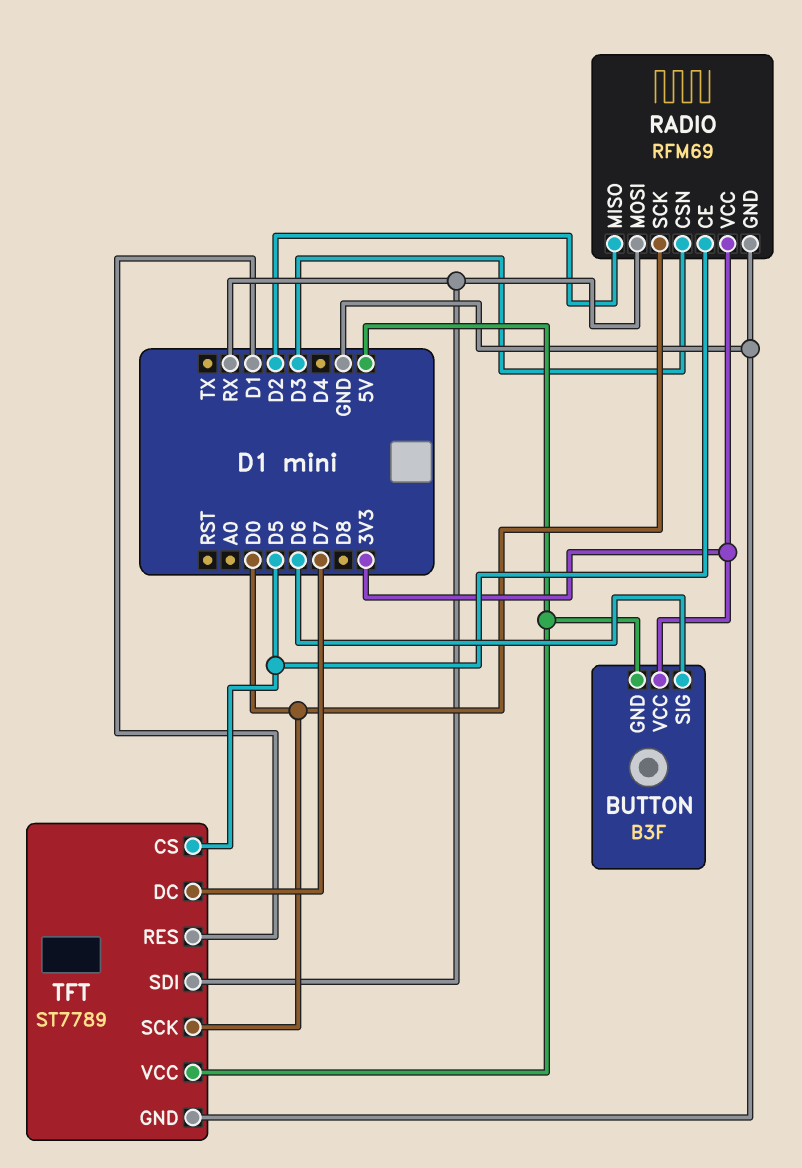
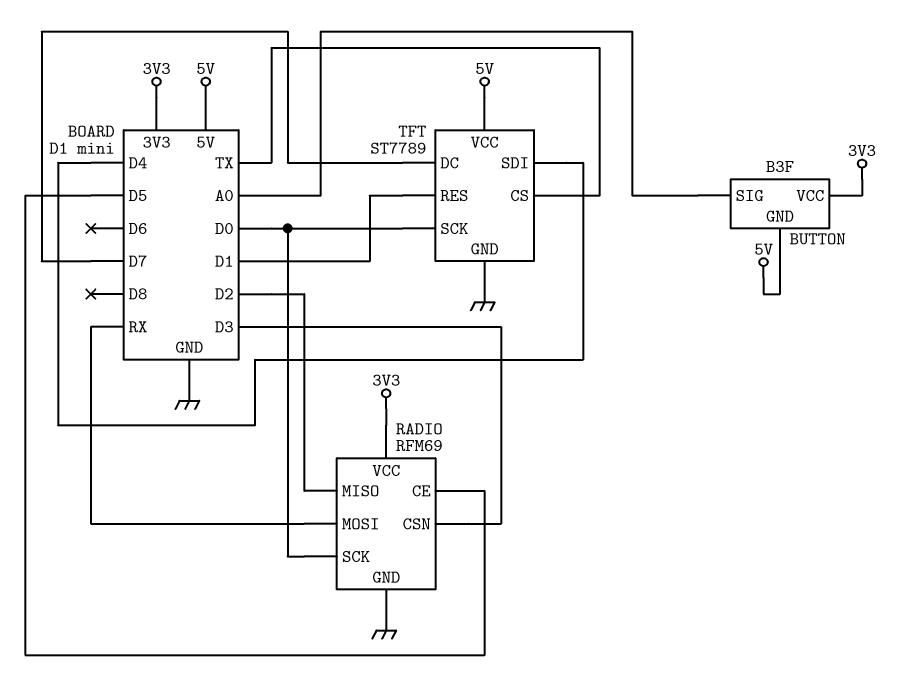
BUTTON pin SIG: D6 -> A0
TFT pin CS: D5 -> TX
TFT pin SDI: RX -> D4

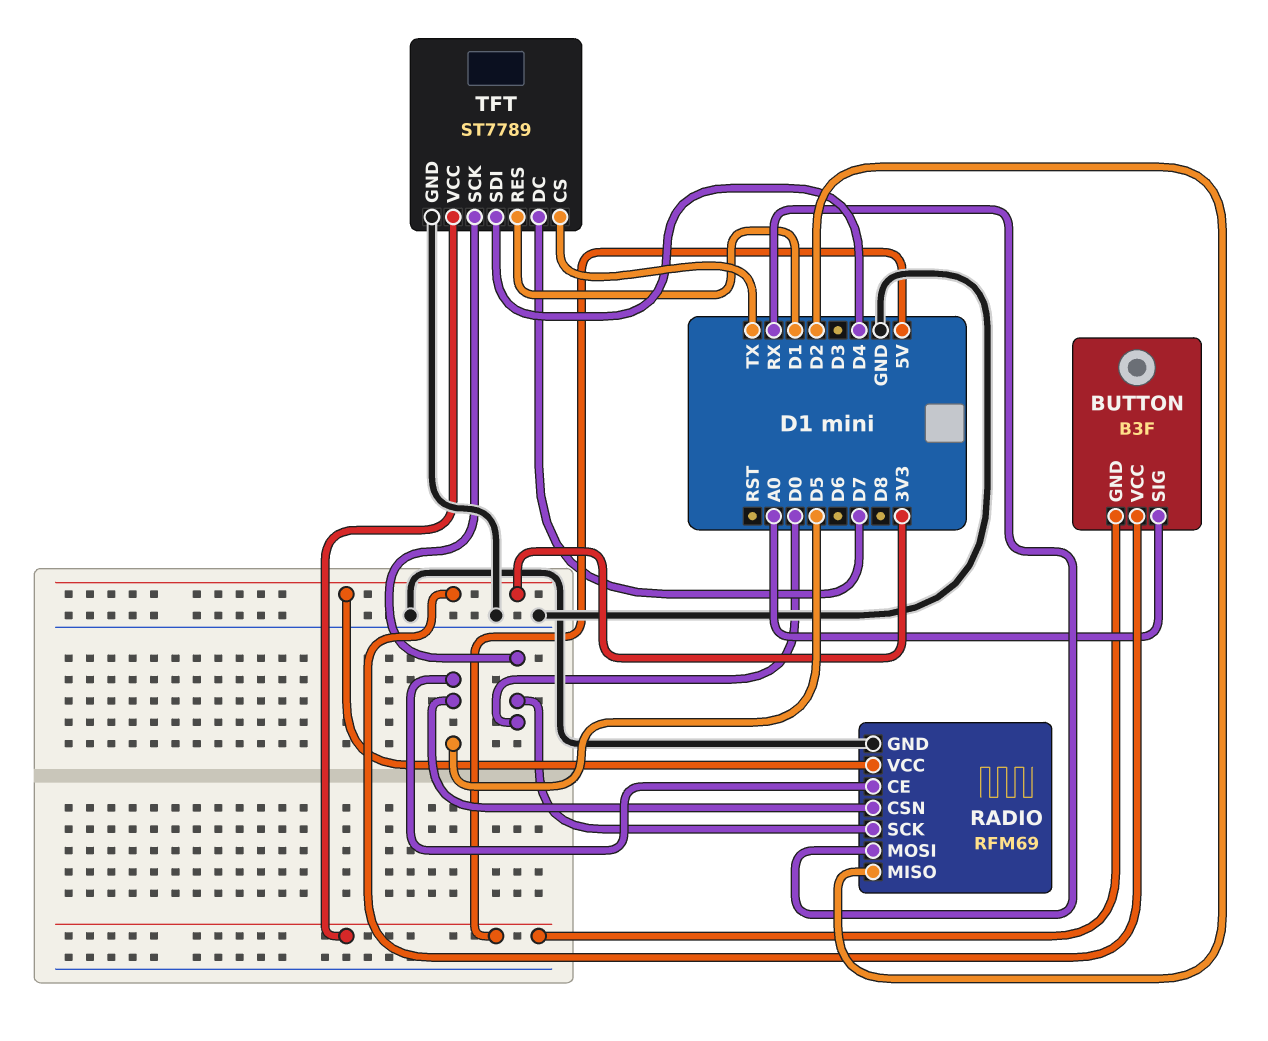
RADIO pin CSN: D3 -> D5

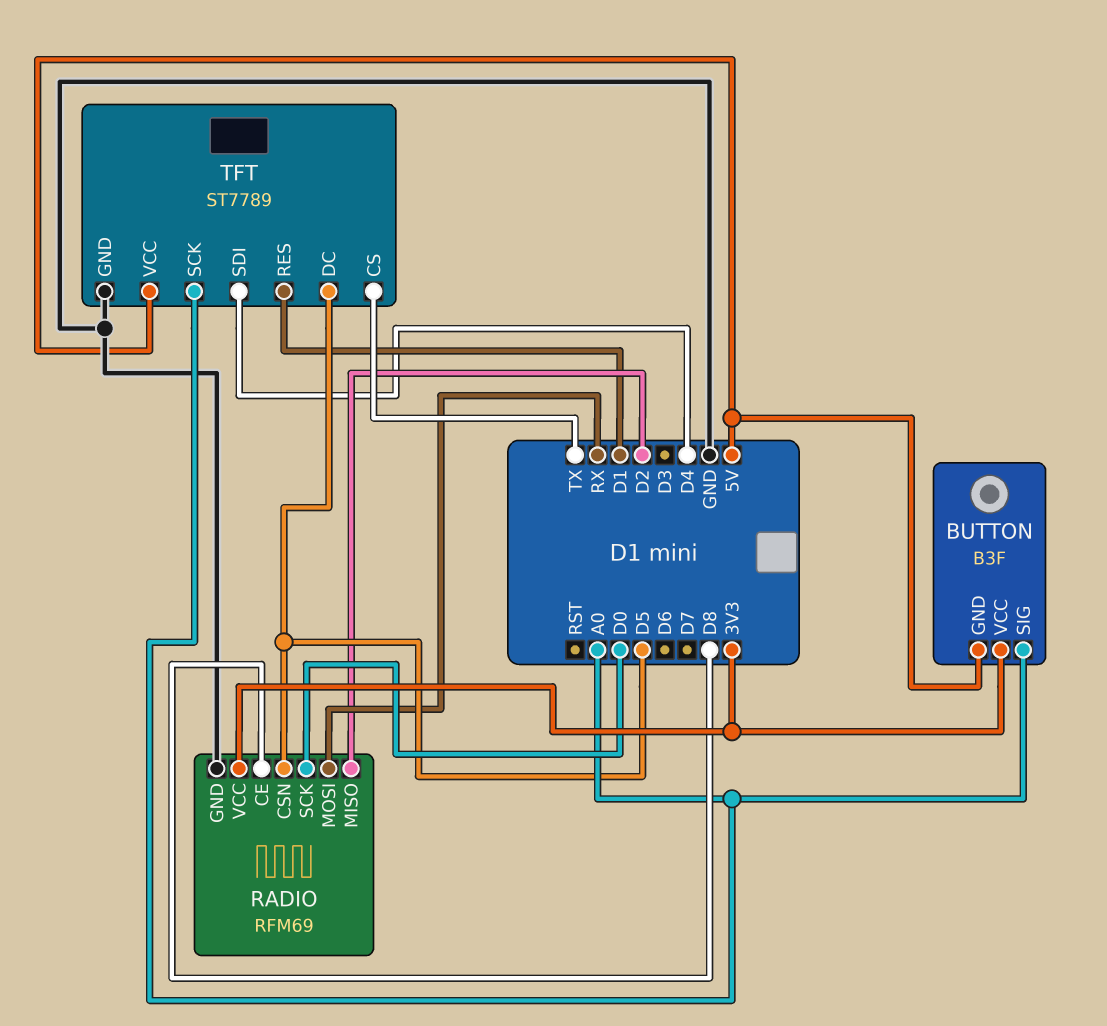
RADIO pin CE: D5 -> D8
TFT pin DC: D7 -> D5
TFT pin SCK: D0 -> A0

